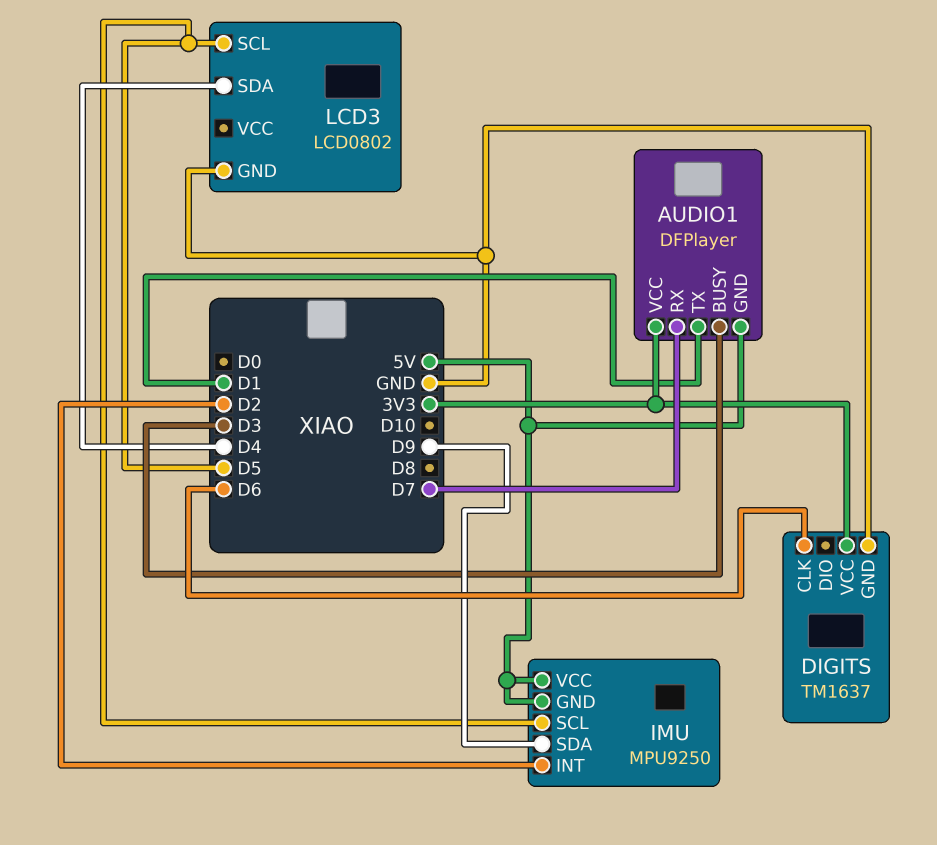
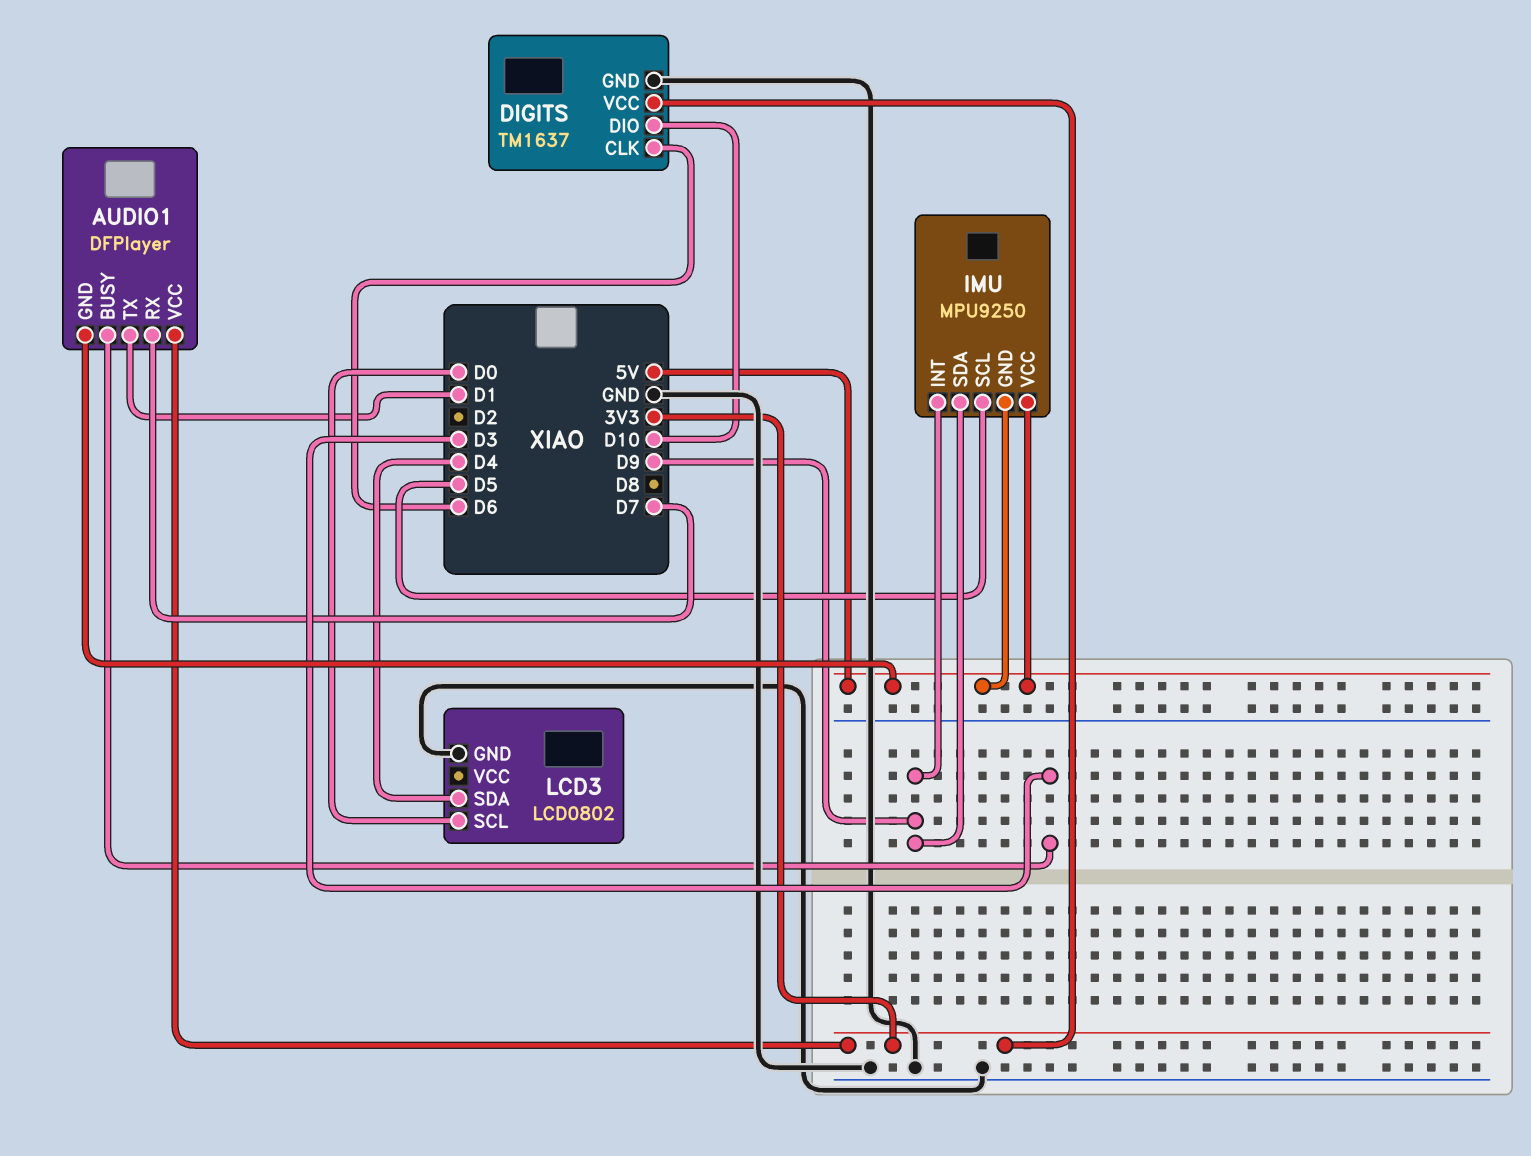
DIGITS pin DIO: none -> D10
IMU pin INT: D2 -> D9
LCD3 pin SCL: D5 -> D0

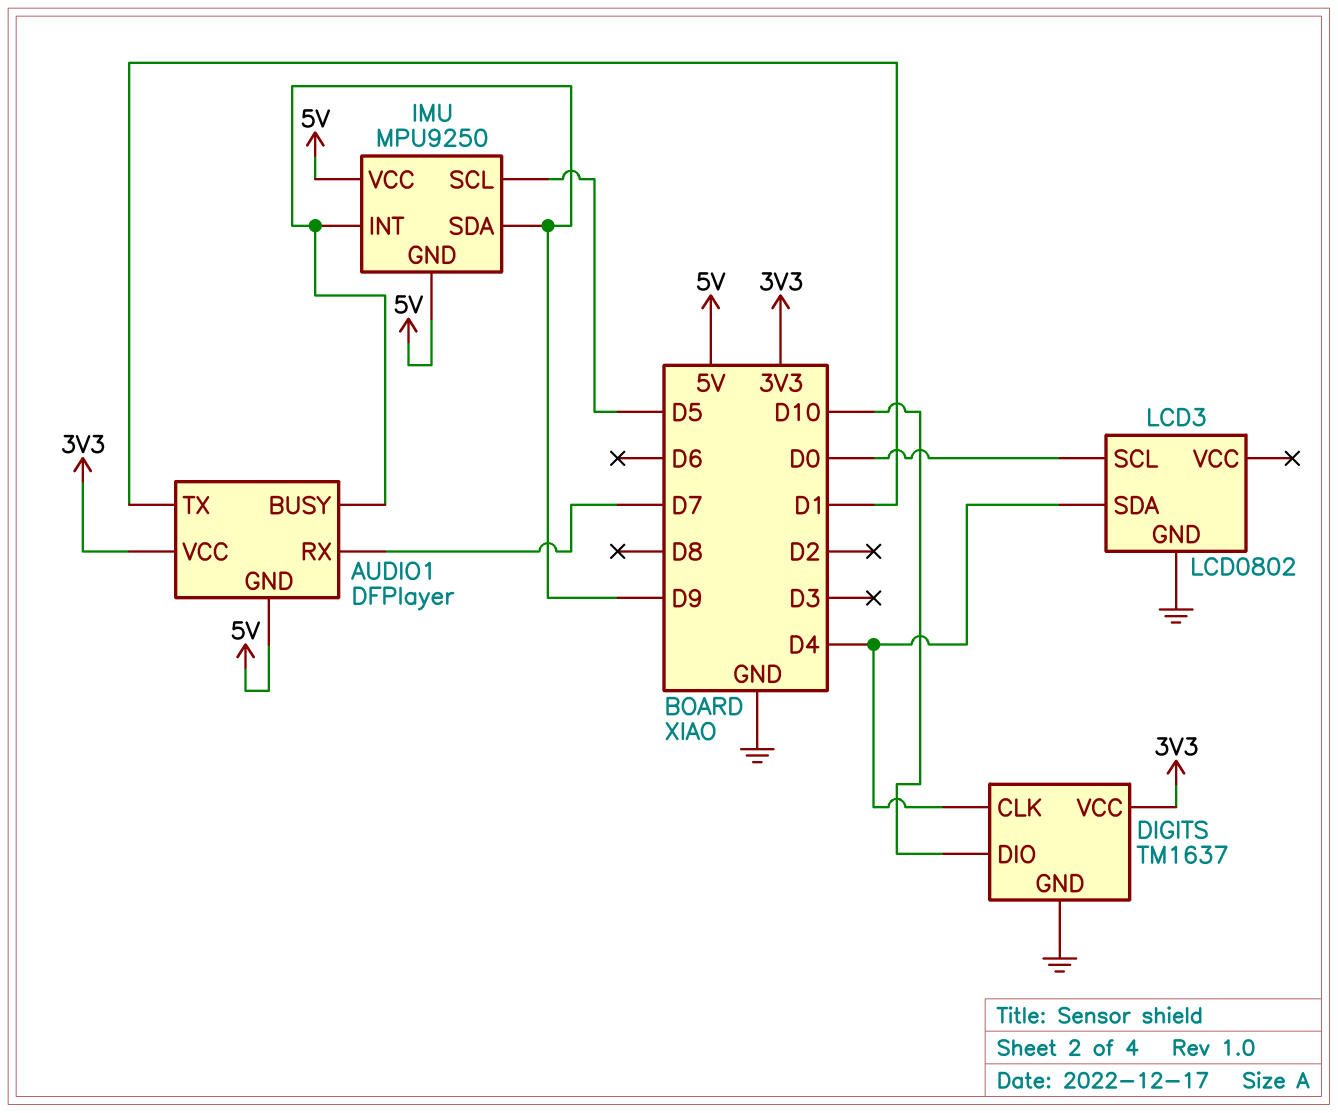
AUDIO1 pin BUSY: D3 -> D9
DIGITS pin CLK: D6 -> D4

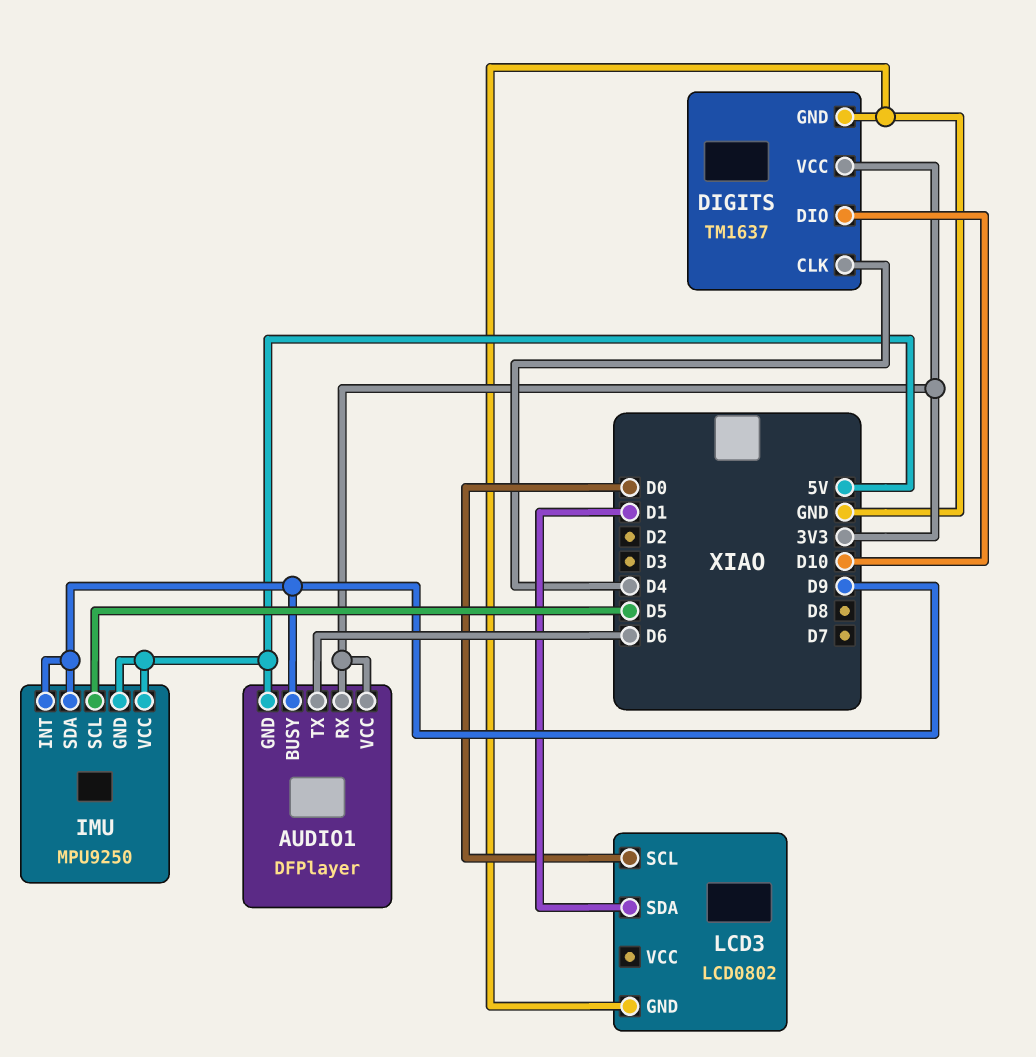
AUDIO1 pin RX: D7 -> 3V3
AUDIO1 pin TX: D1 -> D6
LCD3 pin SDA: D4 -> D1

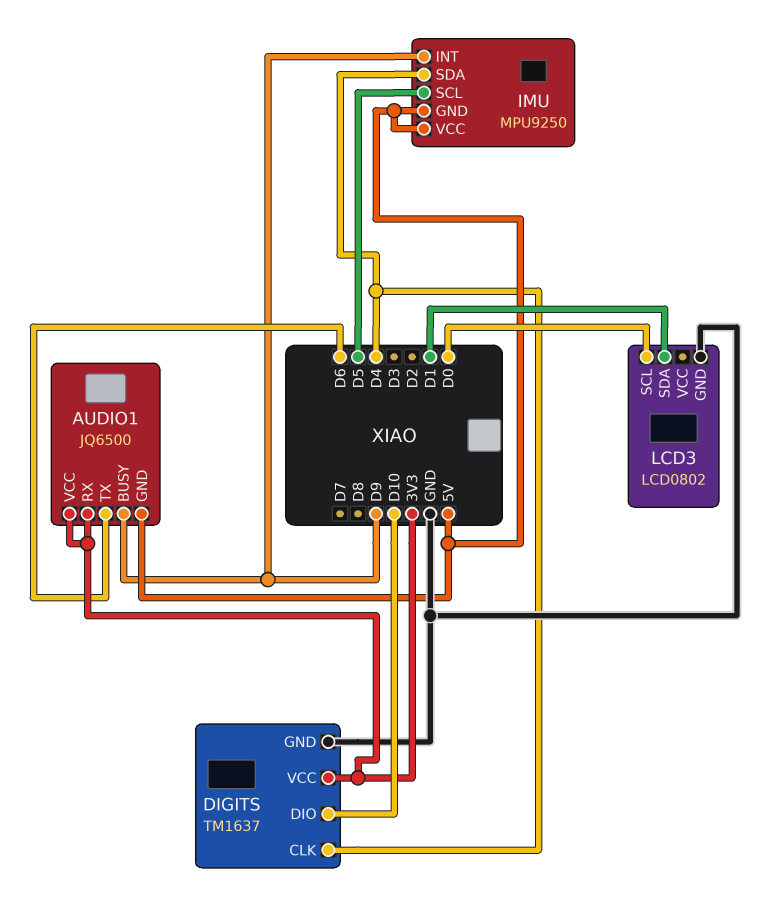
AUDIO1: DFPlayer -> JQ6500
IMU pin SDA: D9 -> D4

